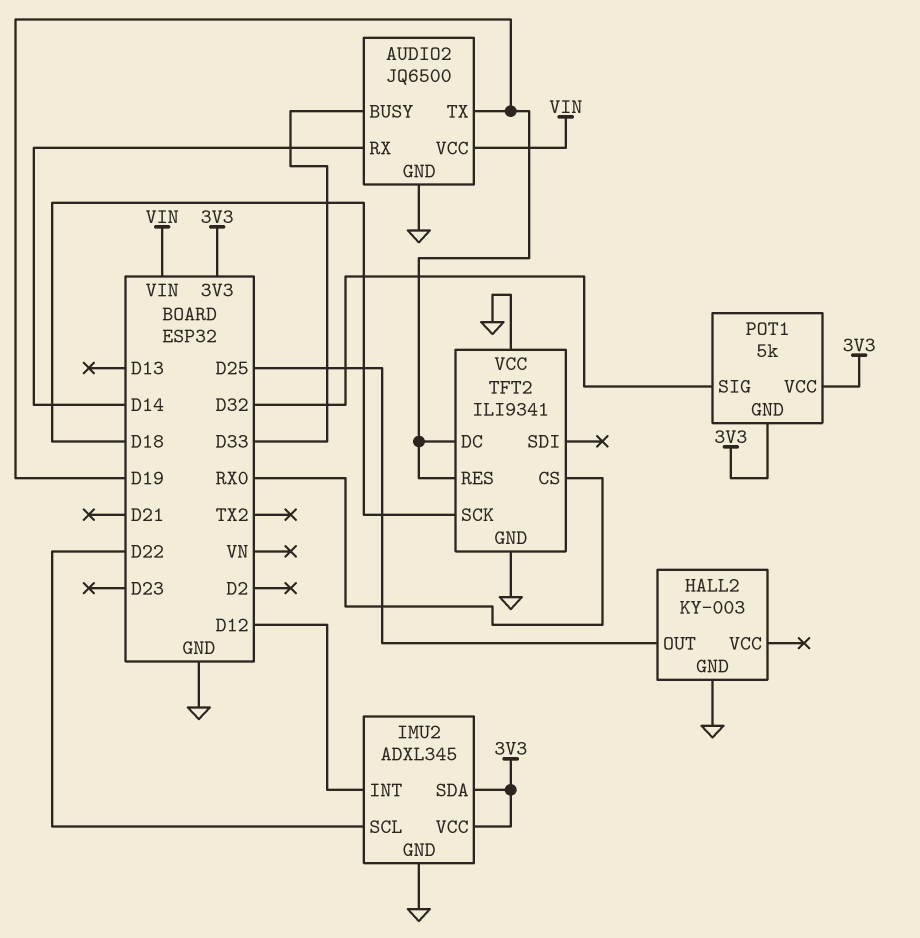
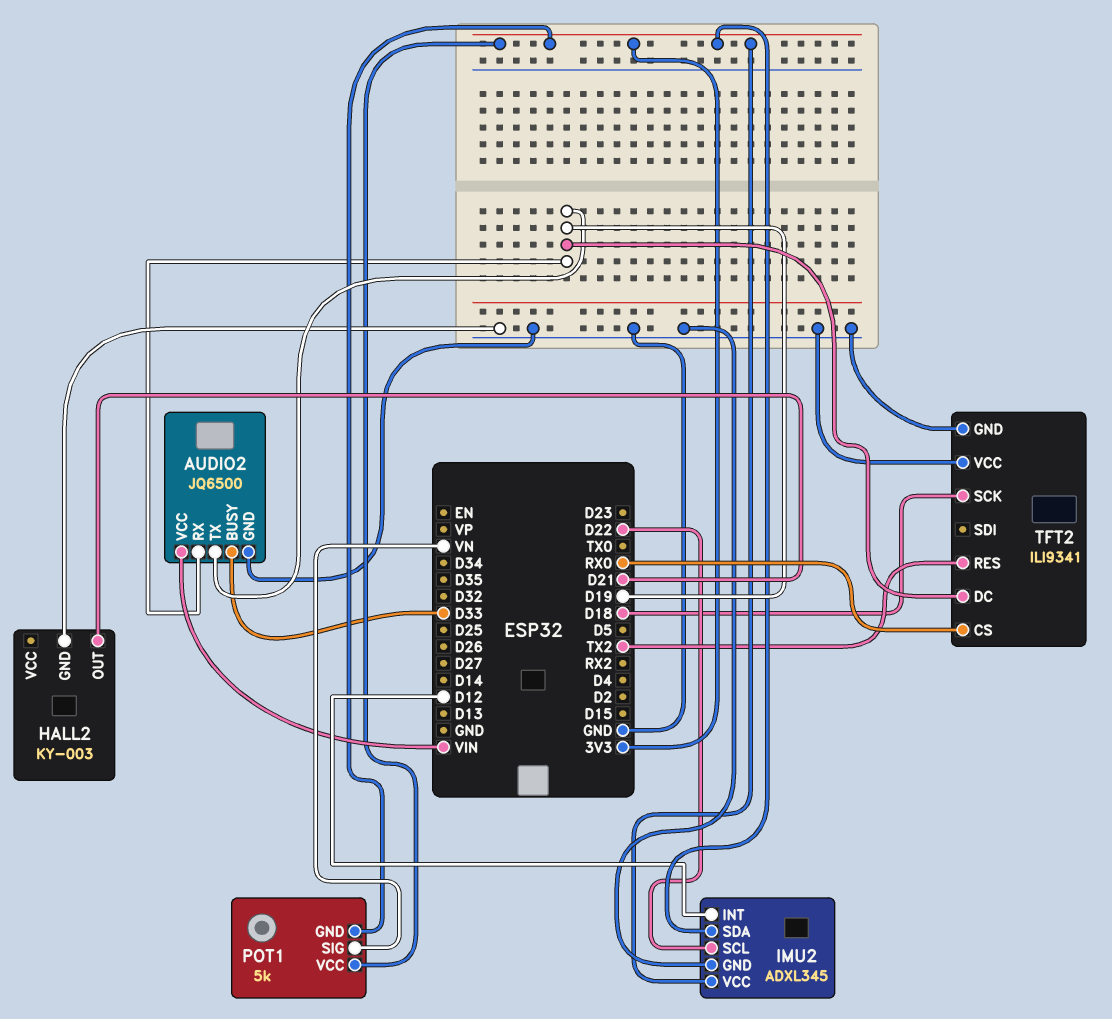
AUDIO2 pin RX: D14 -> D19
HALL2 pin OUT: D25 -> D21
POT1 pin SIG: D32 -> VN
TFT2 pin RES: D19 -> TX2

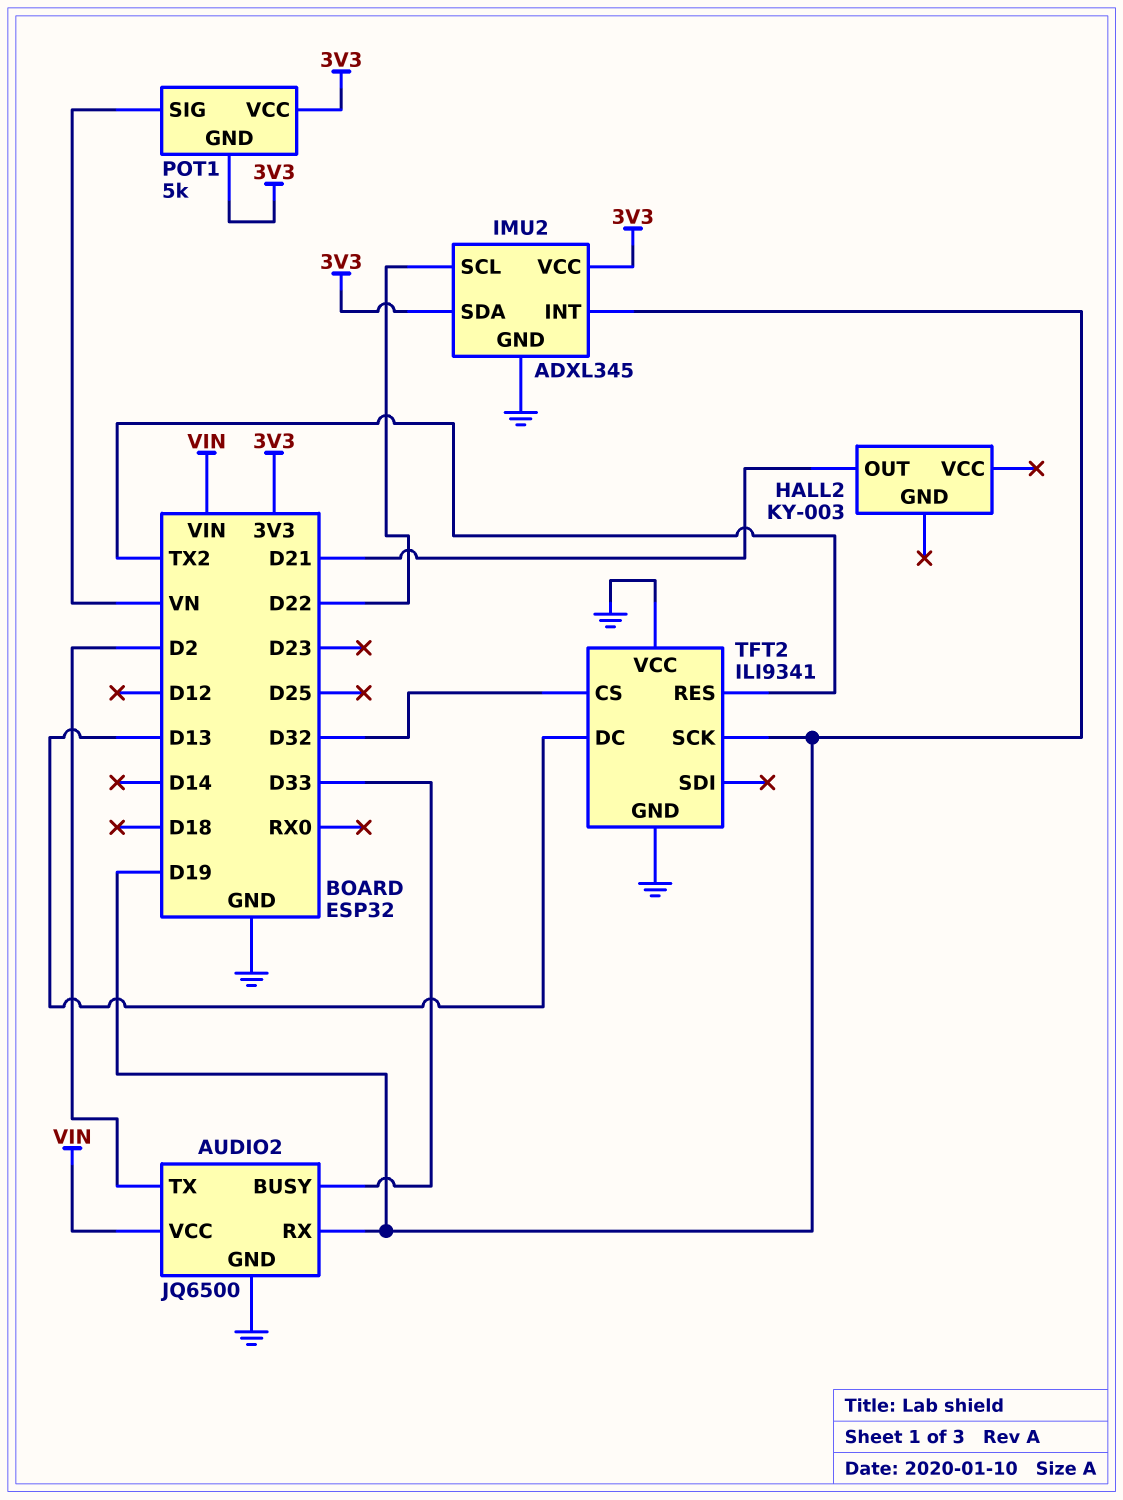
AUDIO2 pin TX: D19 -> D2
HALL2 pin GND: GND -> none
IMU2 pin INT: D12 -> D19
TFT2 pin CS: RX0 -> D32
TFT2 pin DC: D19 -> D13
TFT2 pin SCK: D18 -> D19

